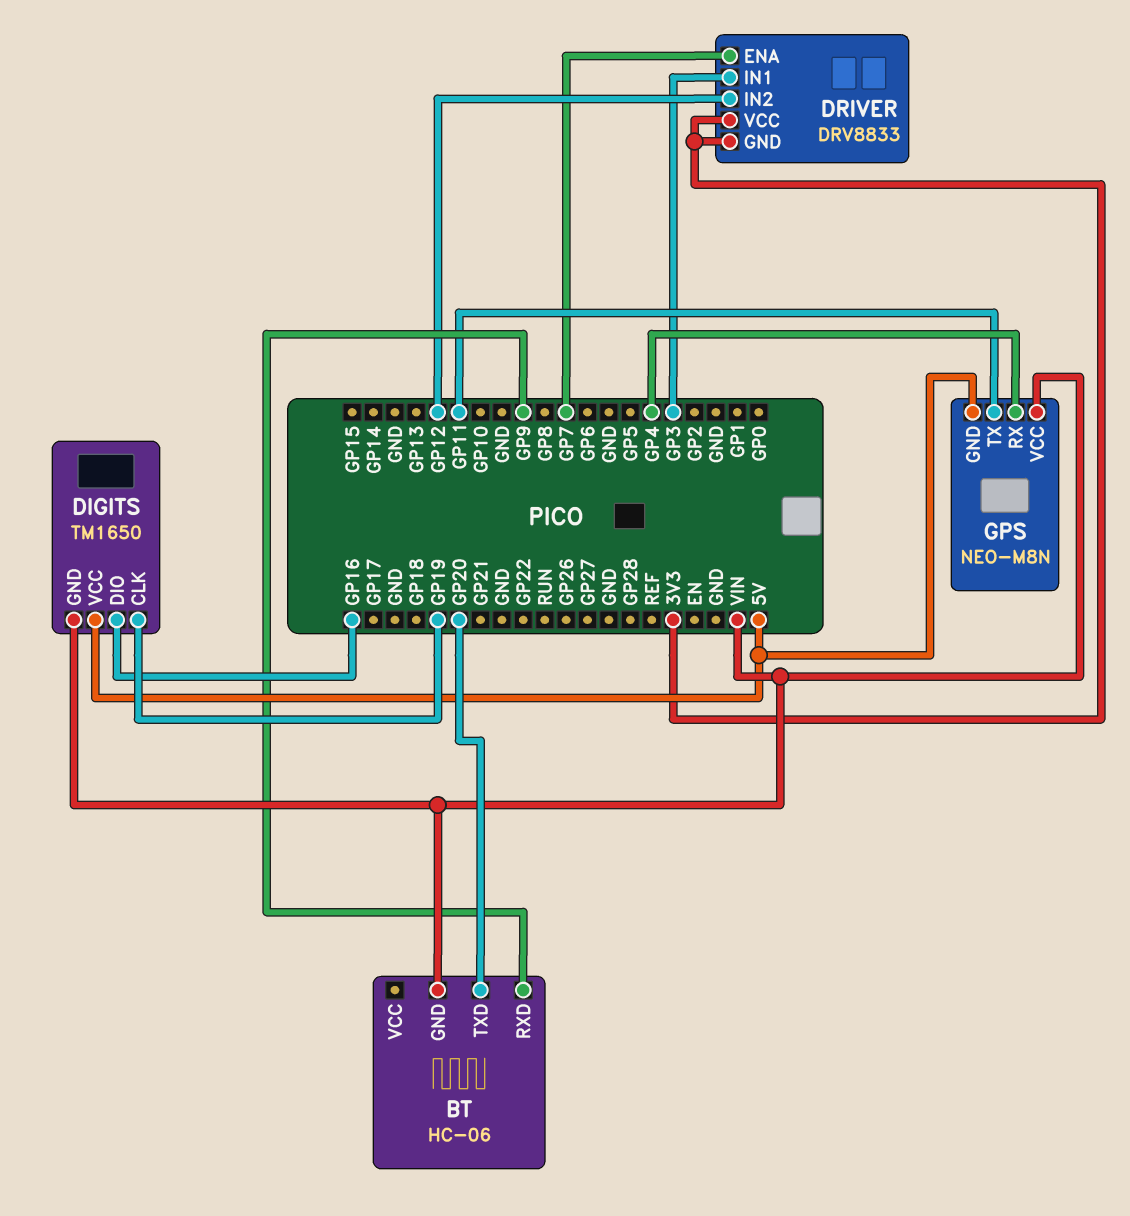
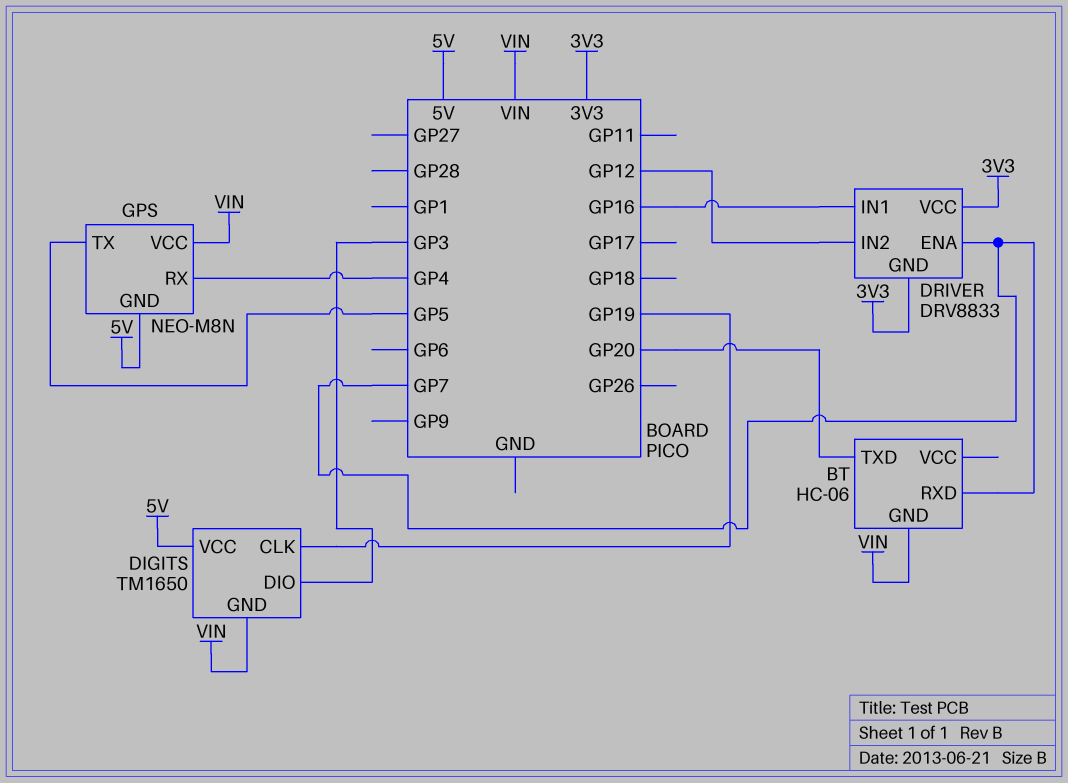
BT pin RXD: GP9 -> GP7
DIGITS pin DIO: GP16 -> GP3
DRIVER pin IN1: GP3 -> GP16
GPS pin TX: GP11 -> GP5

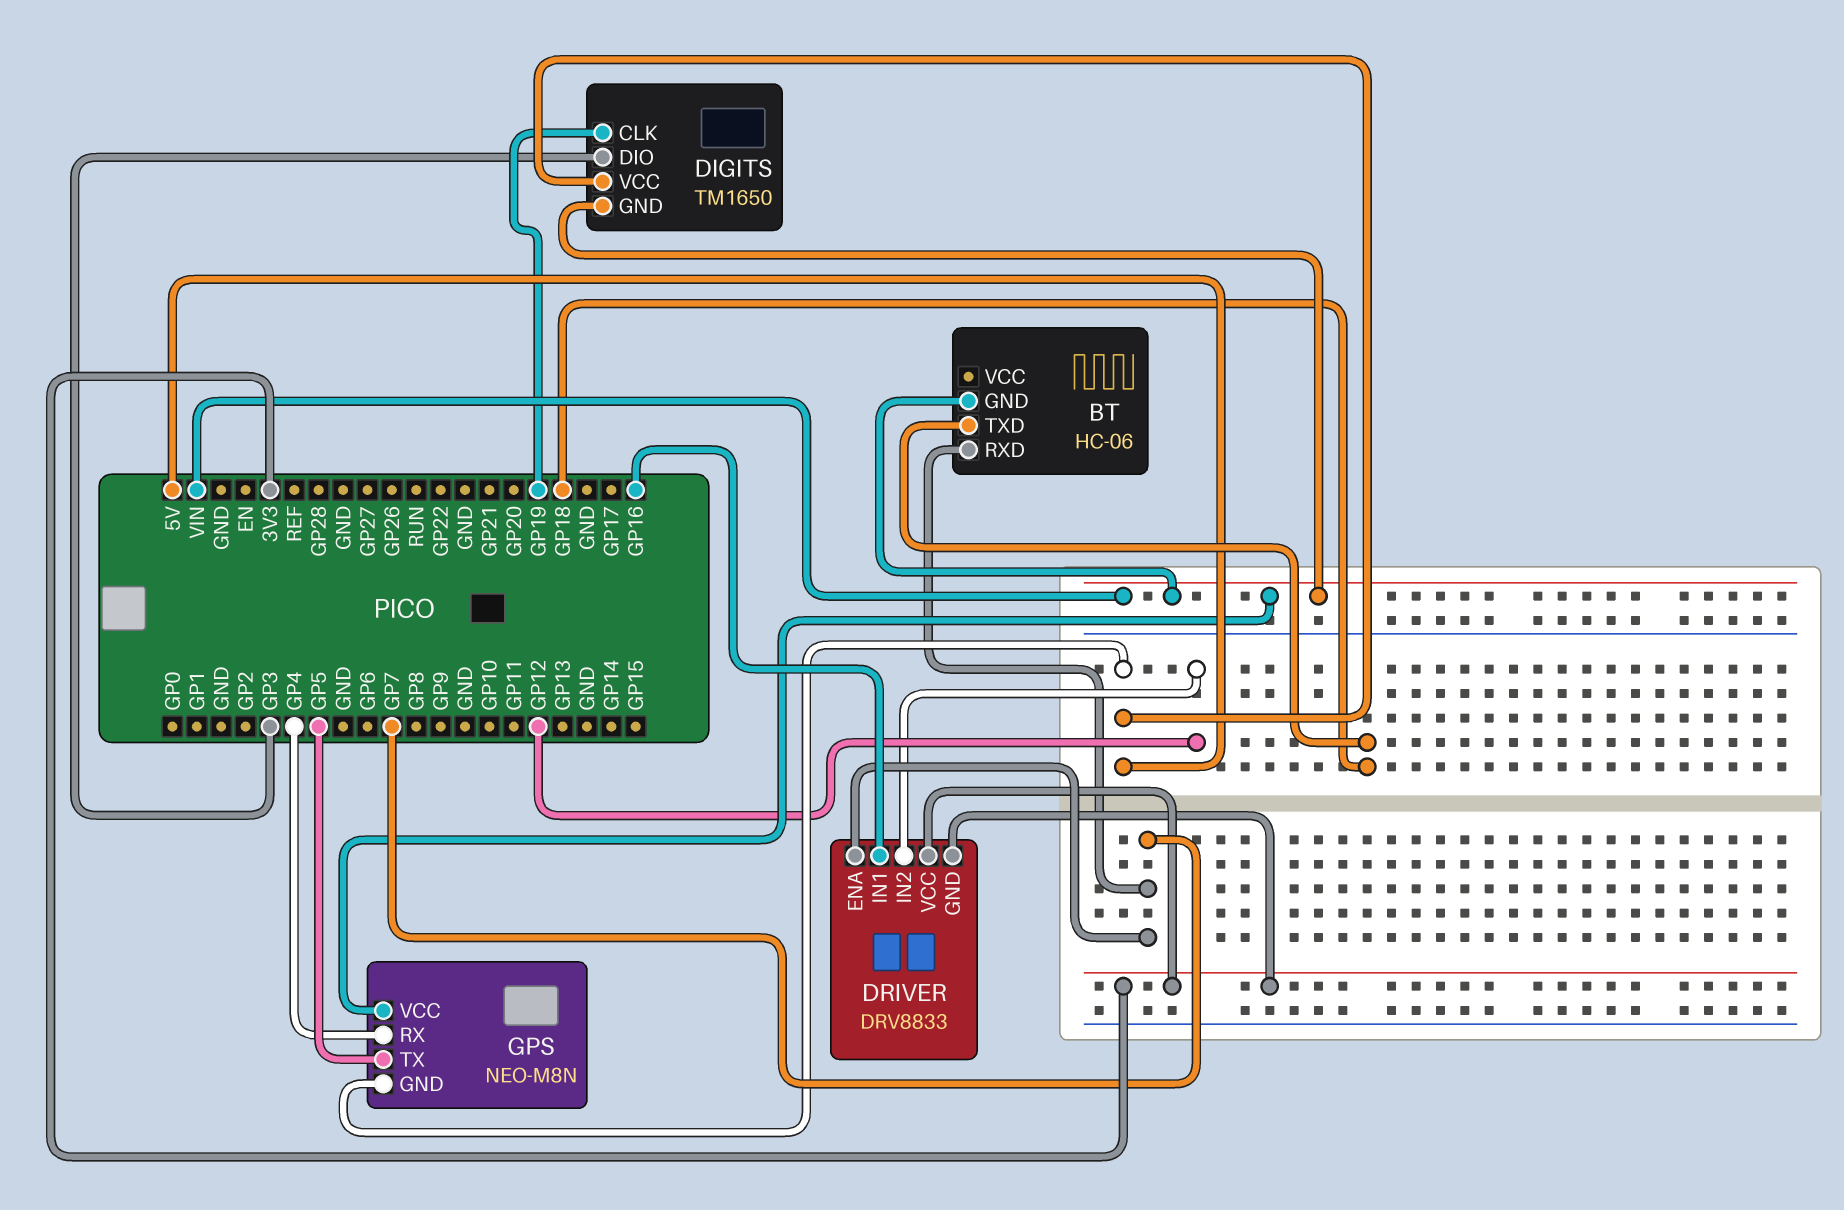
BT pin TXD: GP20 -> GP18

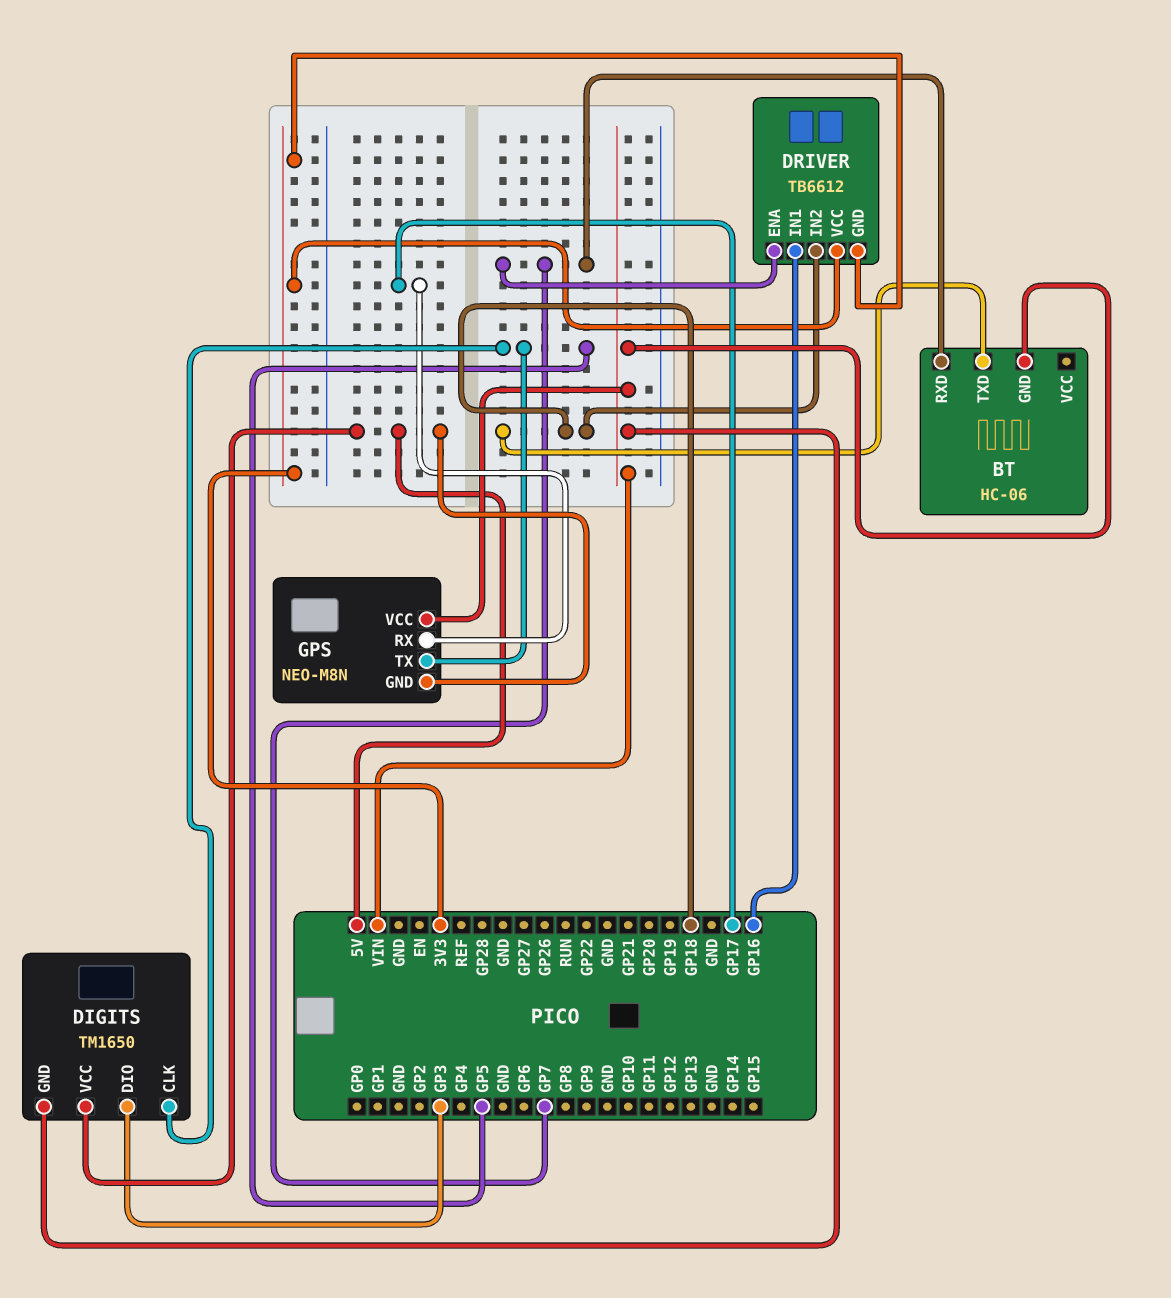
DIGITS pin CLK: GP19 -> GP5
DRIVER: DRV8833 -> TB6612
DRIVER pin IN2: GP12 -> GP18
GPS pin RX: GP4 -> GP17

